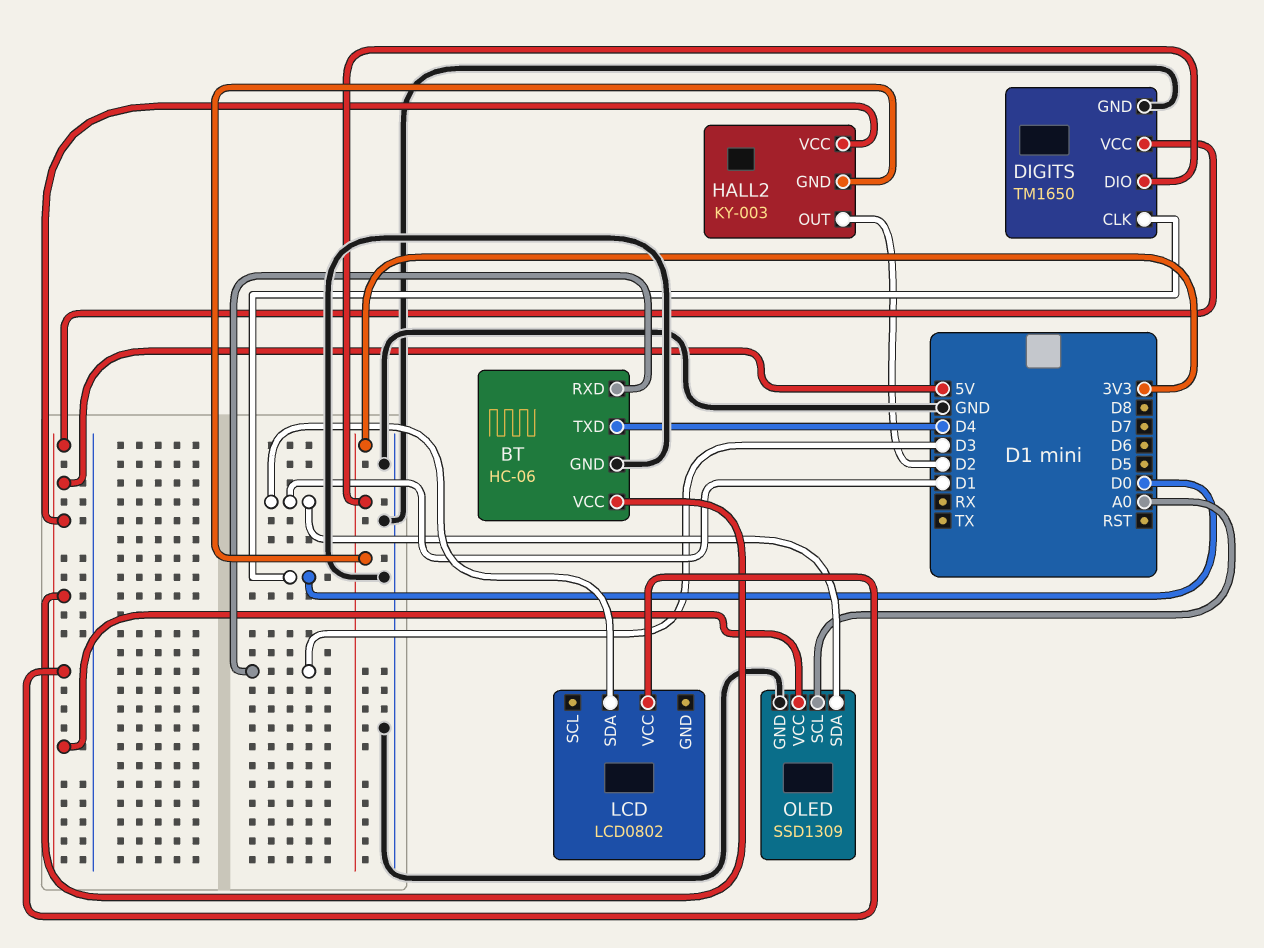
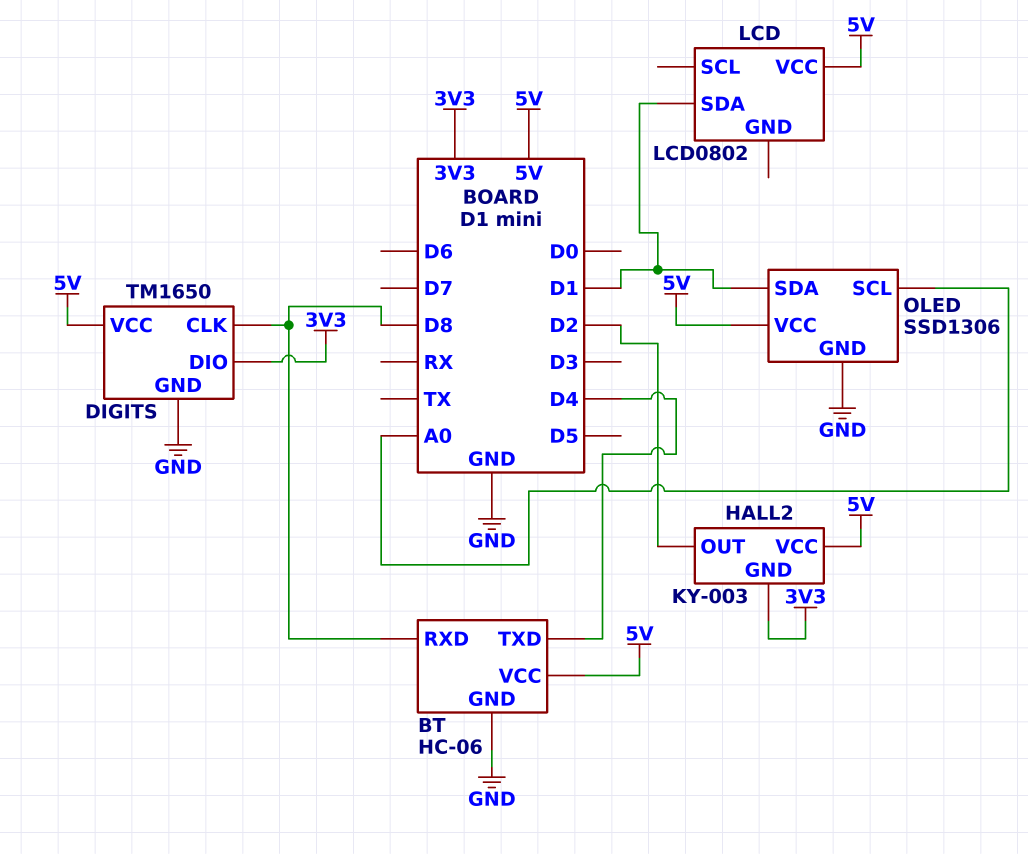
BT pin RXD: D3 -> D8
DIGITS pin CLK: D0 -> D8
OLED: SSD1309 -> SSD1306

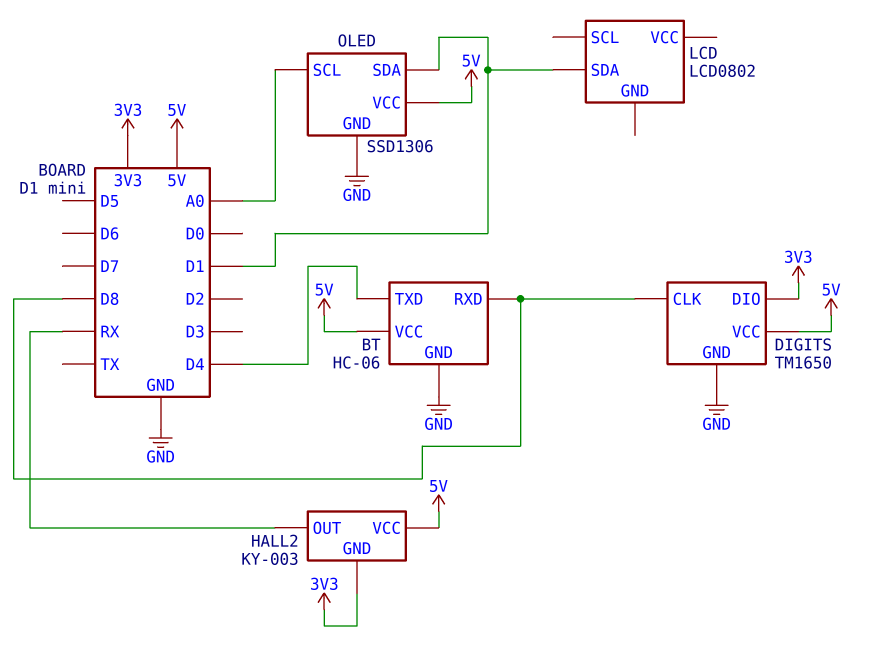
HALL2 pin OUT: D2 -> RX
LCD pin VCC: 5V -> none

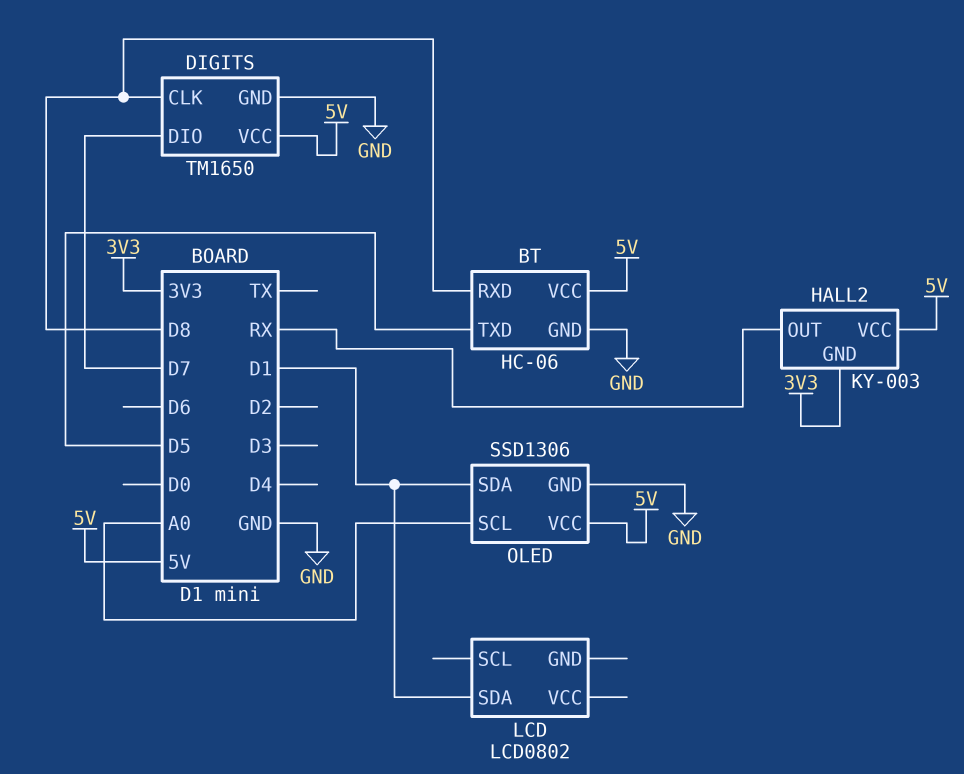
BT pin TXD: D4 -> D5
DIGITS pin DIO: 3V3 -> D7

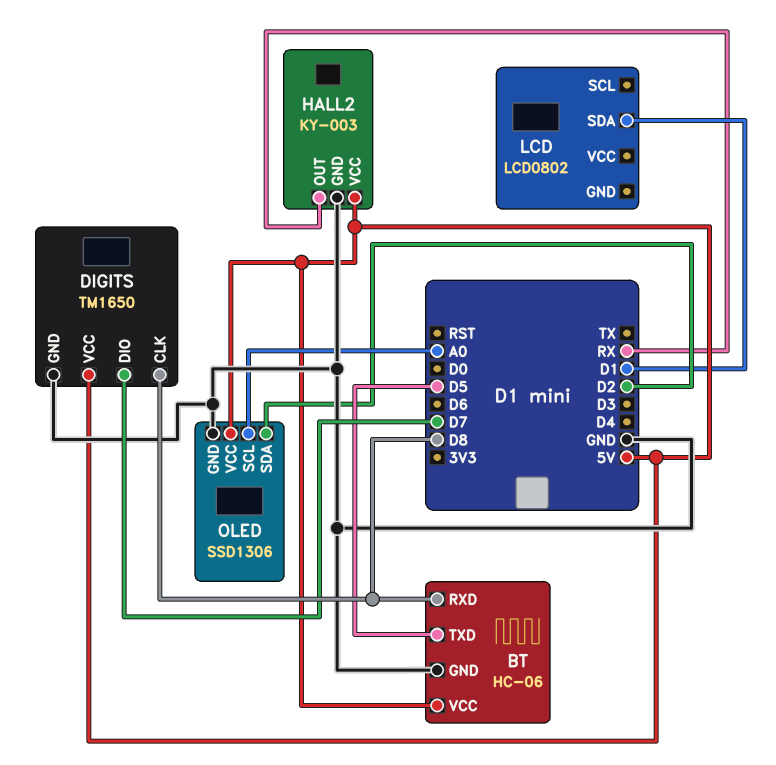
HALL2 pin GND: 3V3 -> GND
OLED pin SDA: D1 -> D2

